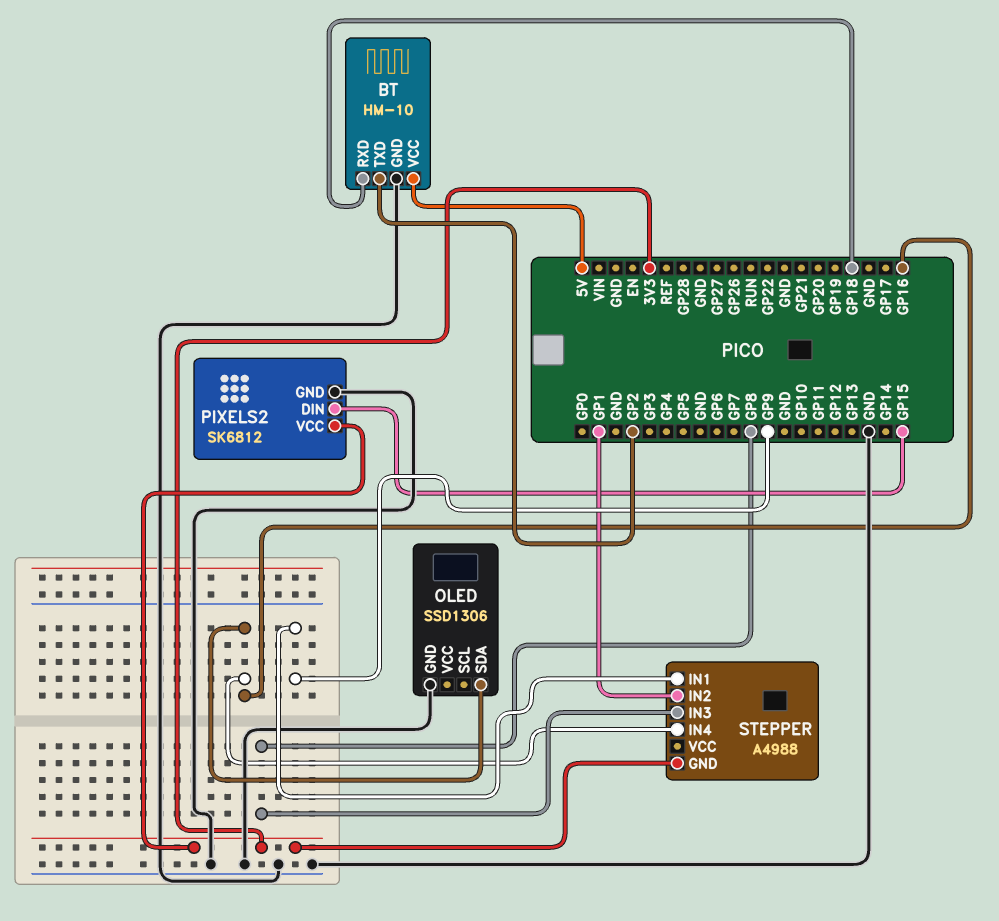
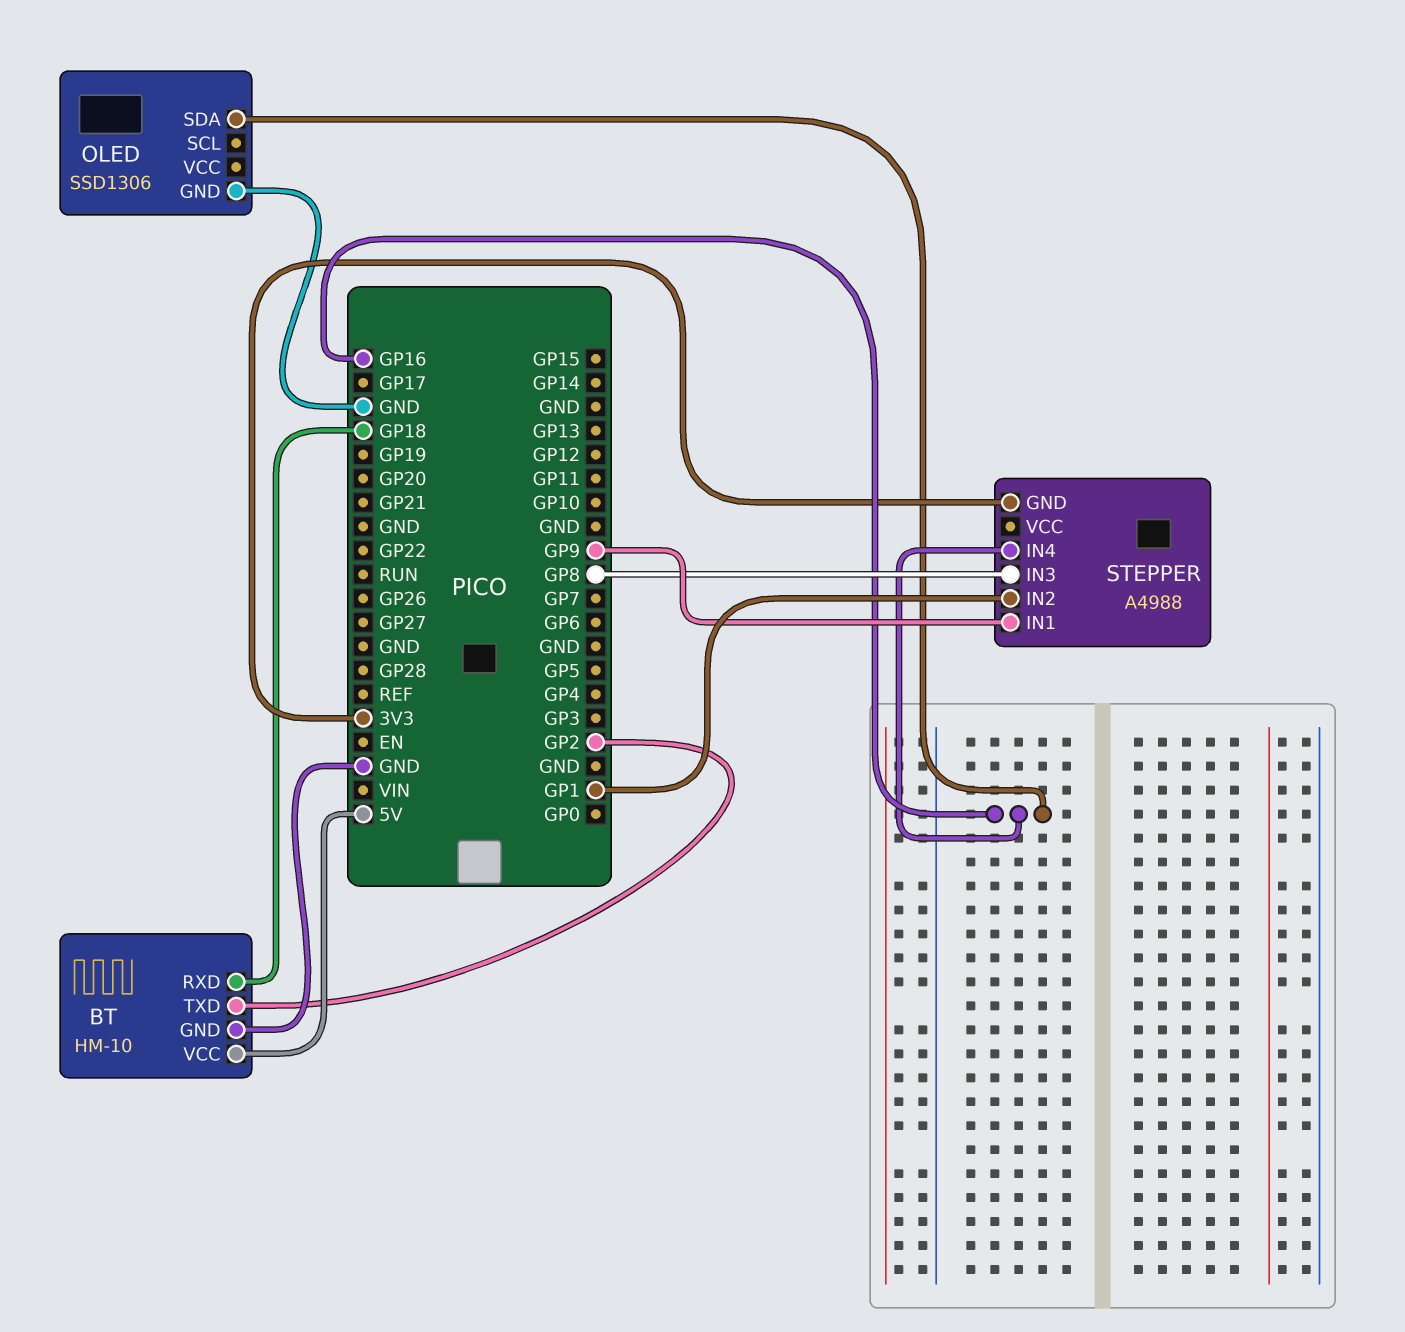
PIXELS2: SK6812 -> none
PIXELS2 pin DIN: GP15 -> none
PIXELS2 pin GND: GND -> none
PIXELS2 pin VCC: 3V3 -> none

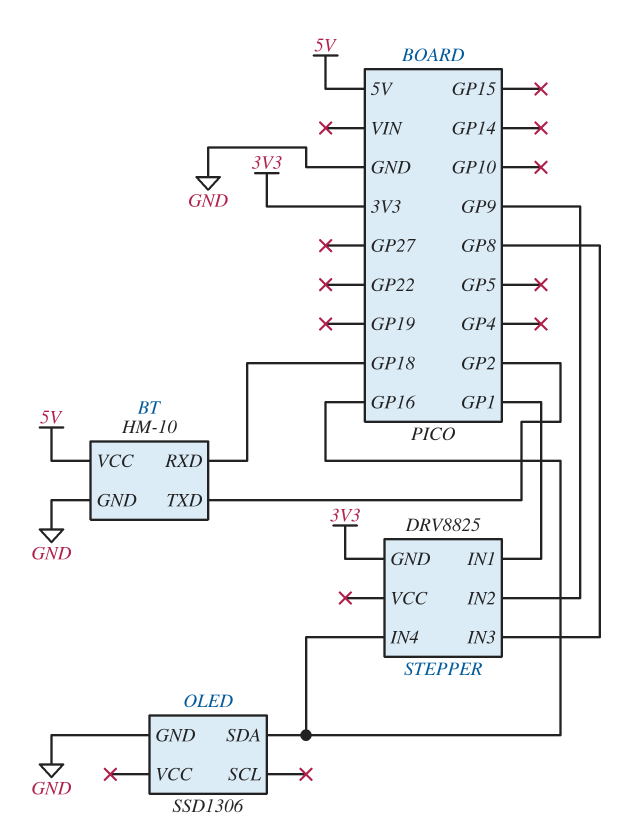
STEPPER: A4988 -> DRV8825
STEPPER pin IN1: GP9 -> GP1
STEPPER pin IN2: GP1 -> GP9

